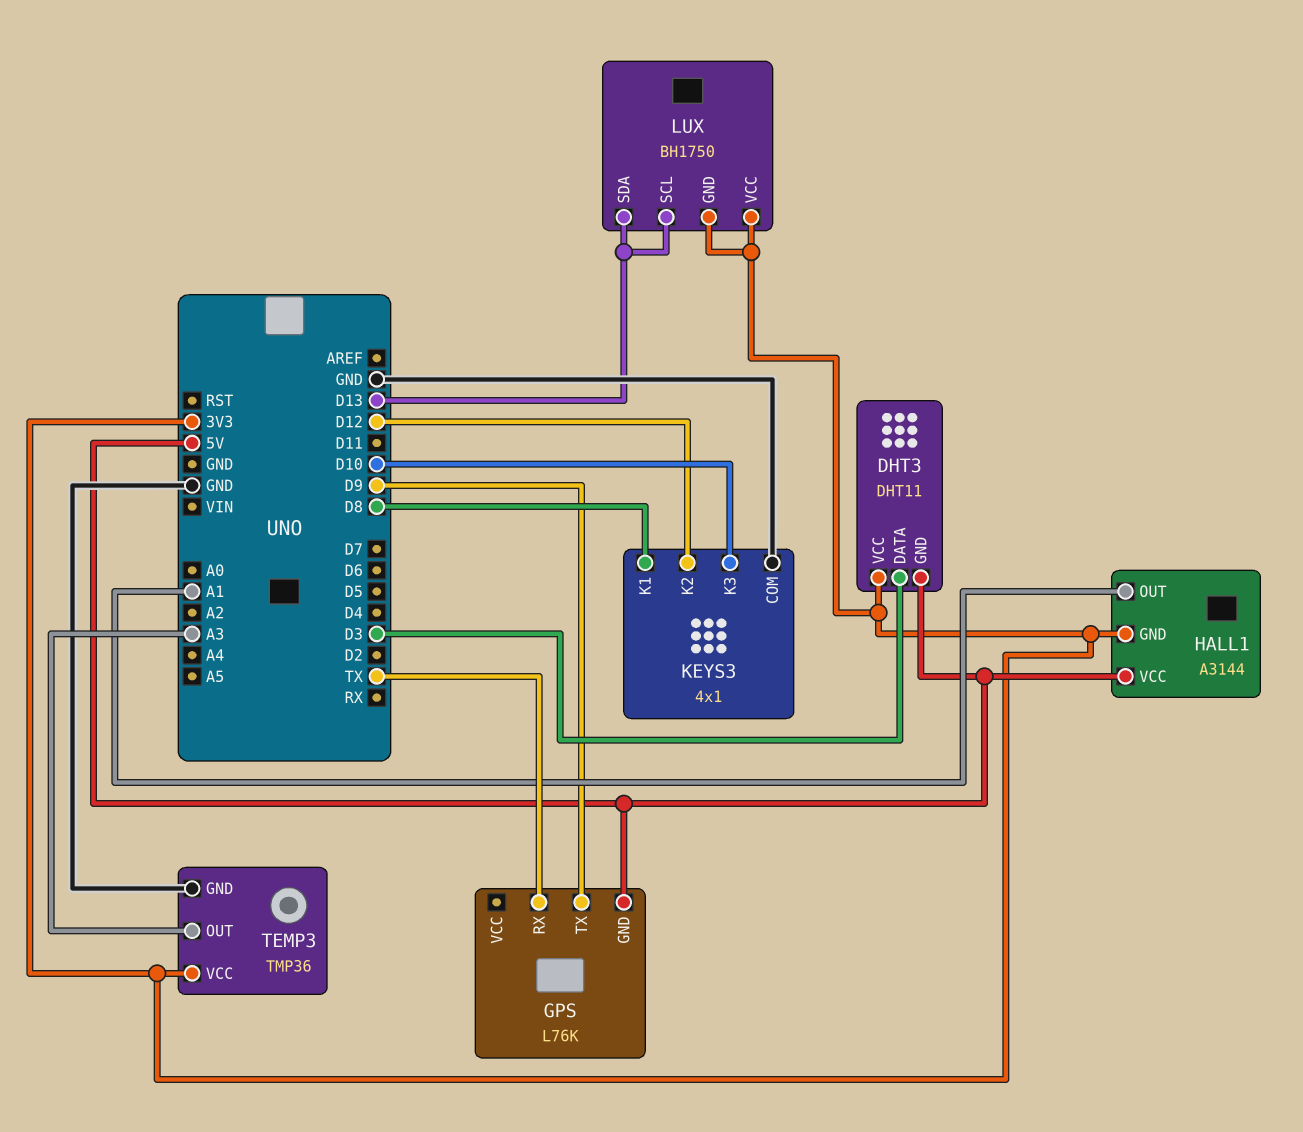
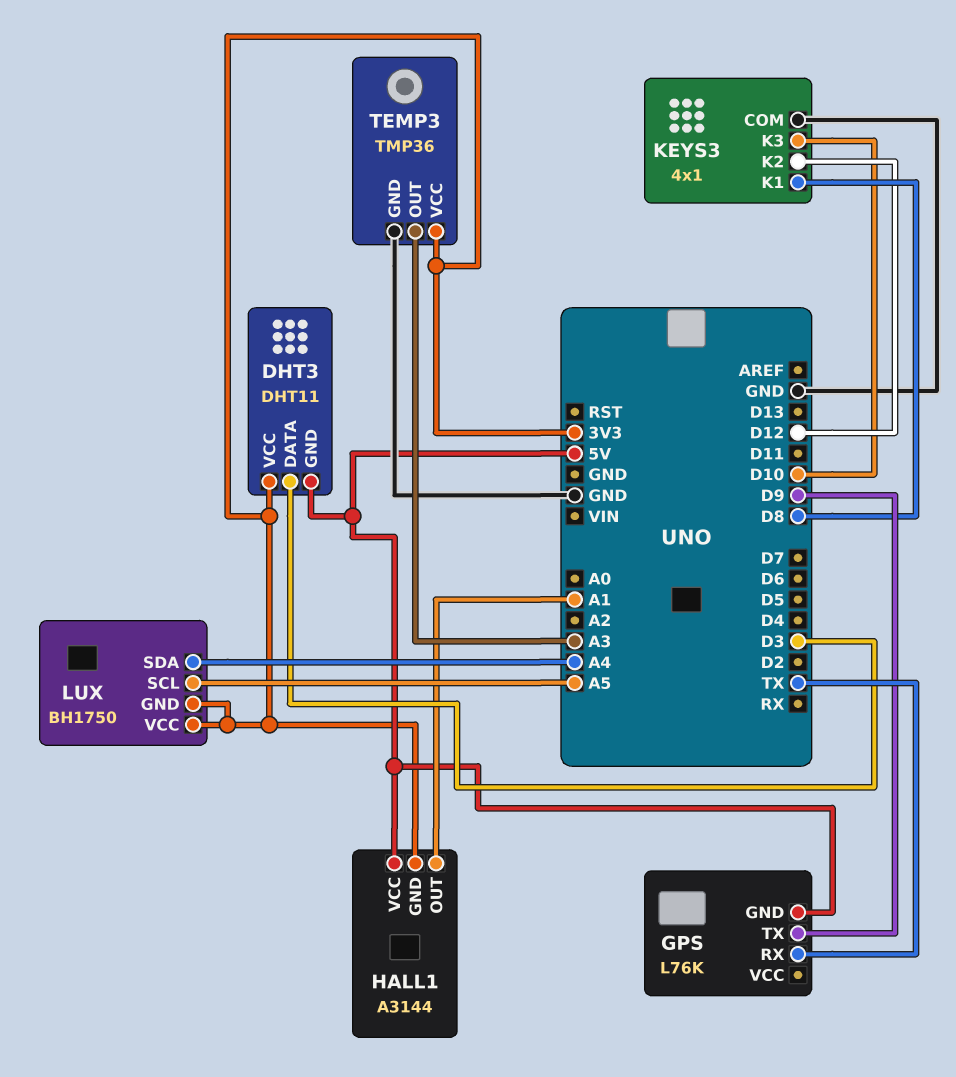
LUX pin SCL: D13 -> A5
LUX pin SDA: D13 -> A4

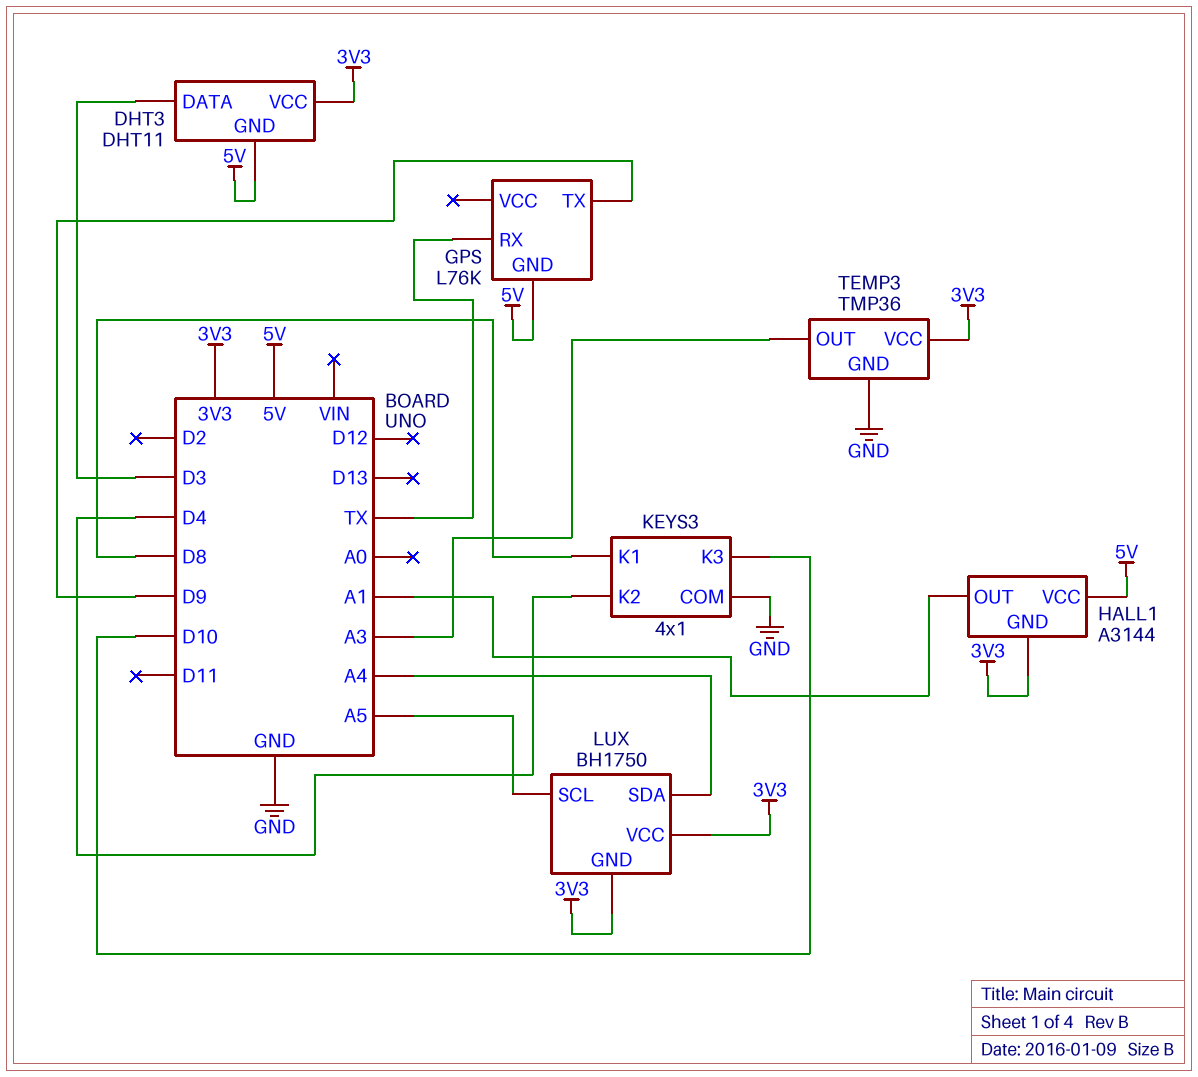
KEYS3 pin K2: D12 -> D4

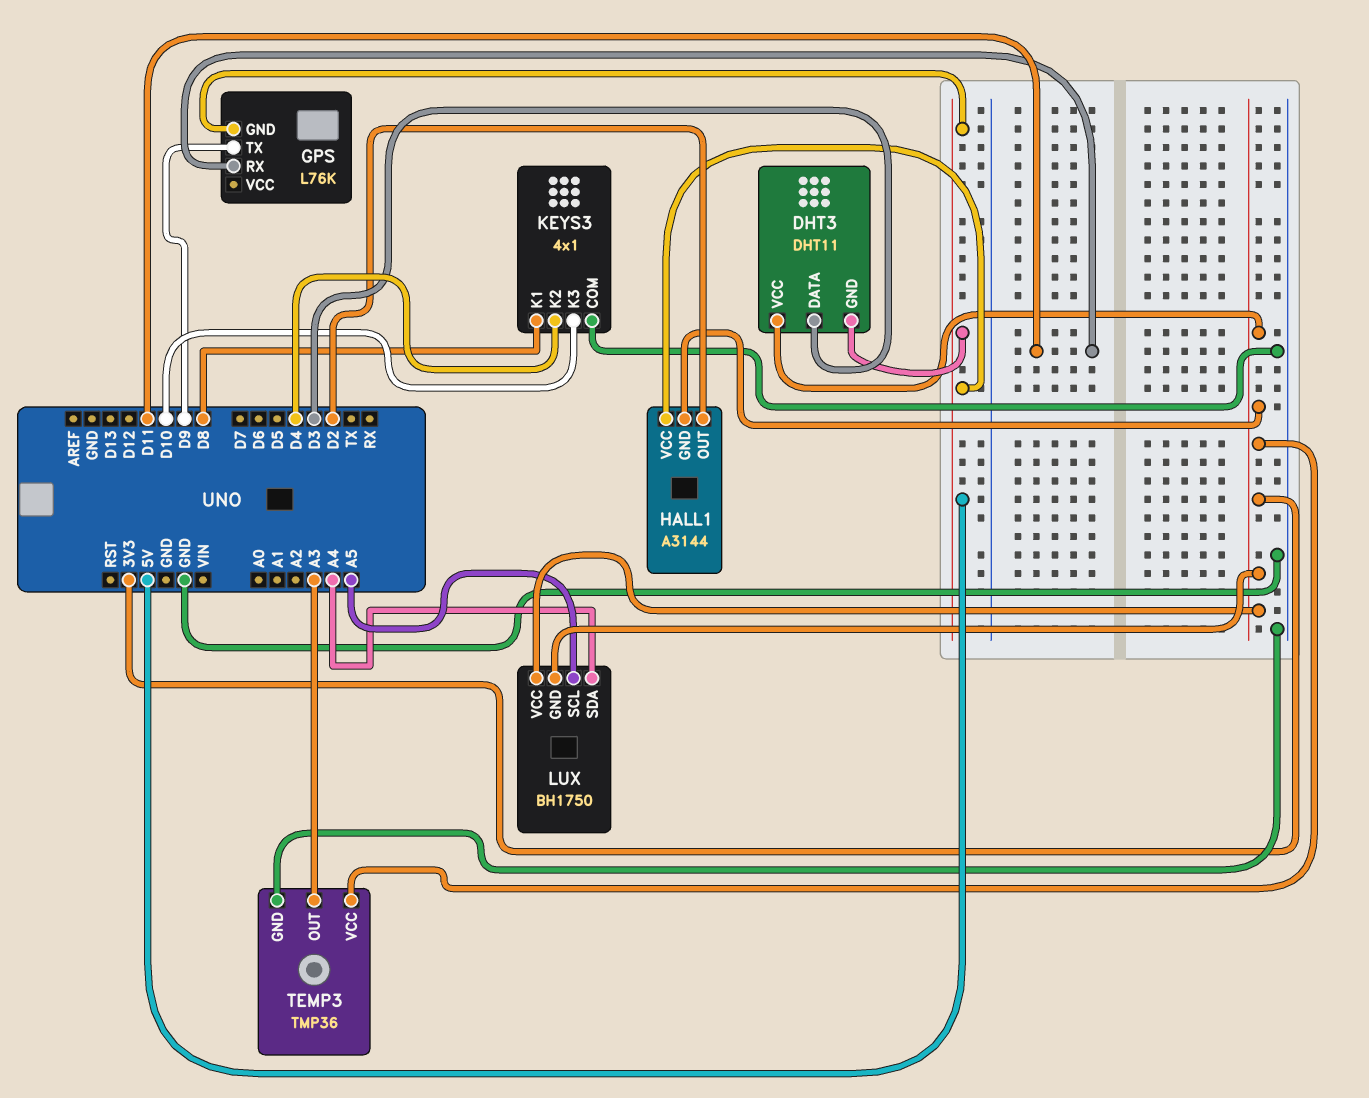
GPS pin RX: TX -> D11
HALL1 pin OUT: A1 -> D2

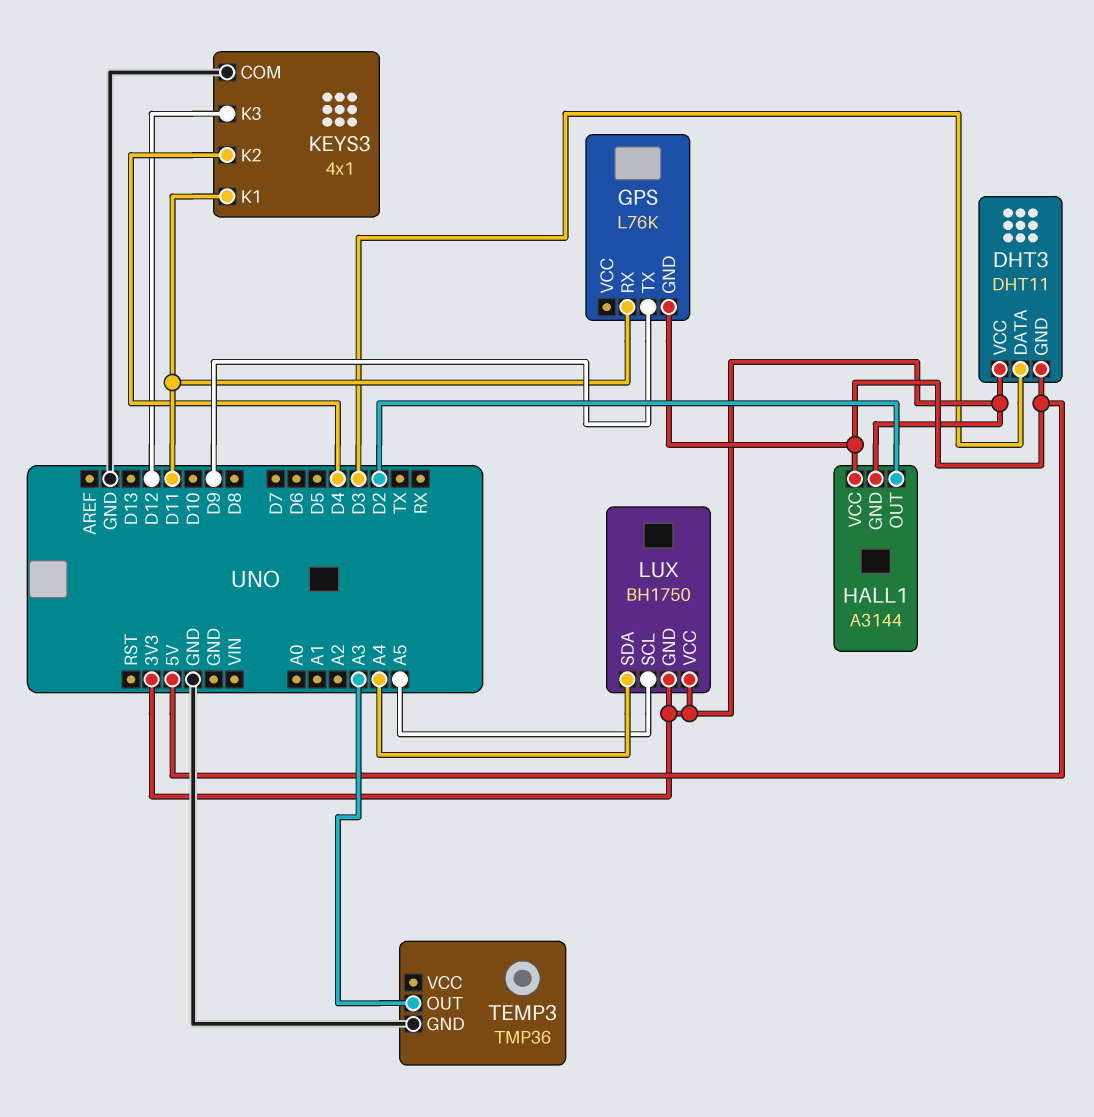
KEYS3 pin K1: D8 -> D11
KEYS3 pin K3: D10 -> D12
TEMP3 pin VCC: 3V3 -> none

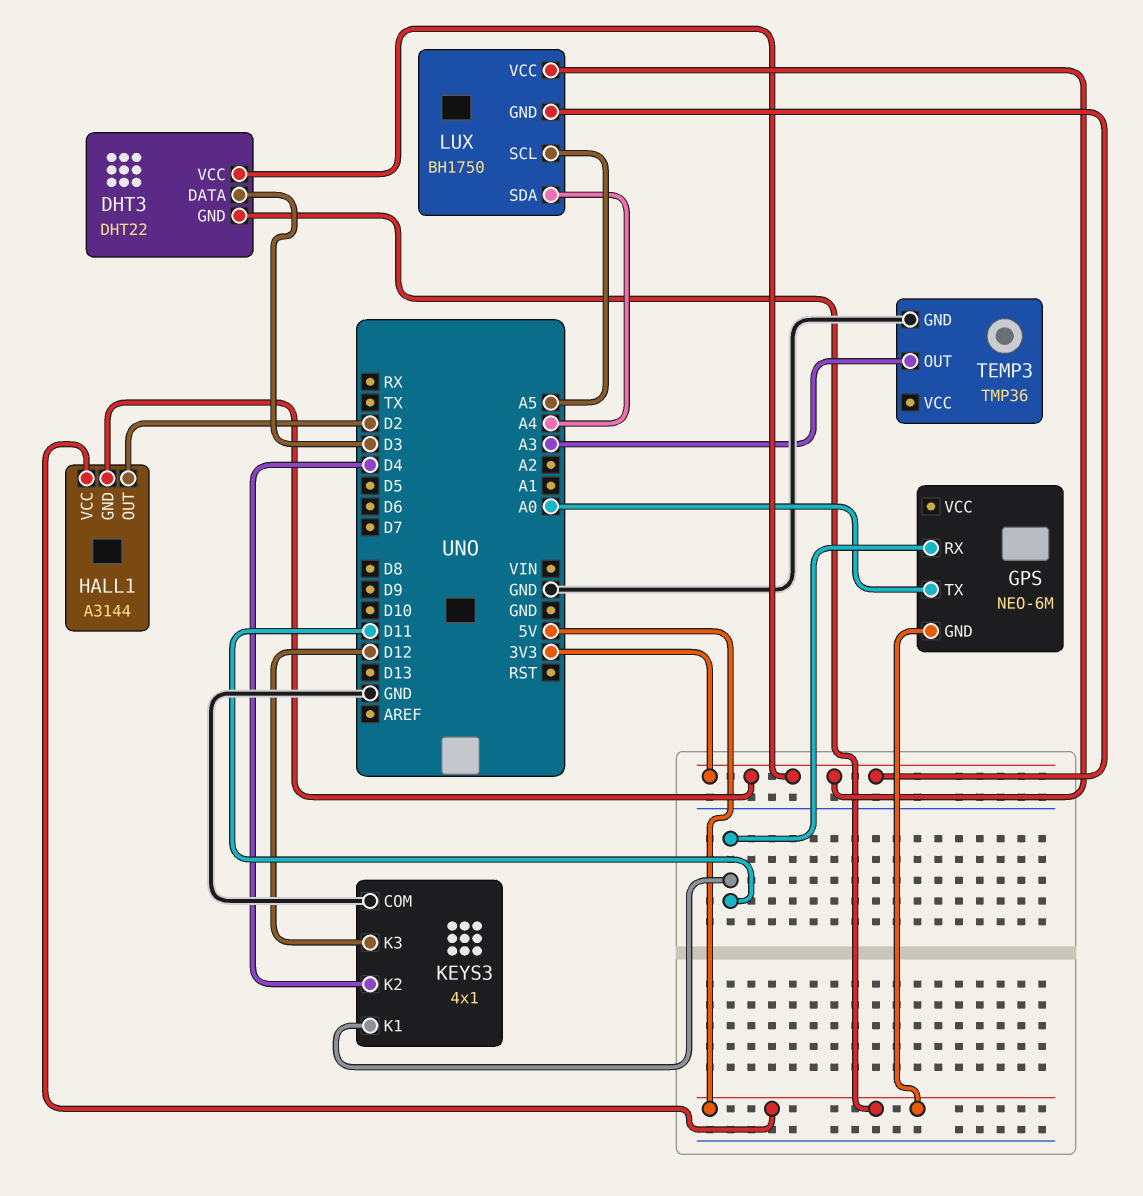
DHT3: DHT11 -> DHT22
GPS: L76K -> NEO-6M
GPS pin TX: D9 -> A0

